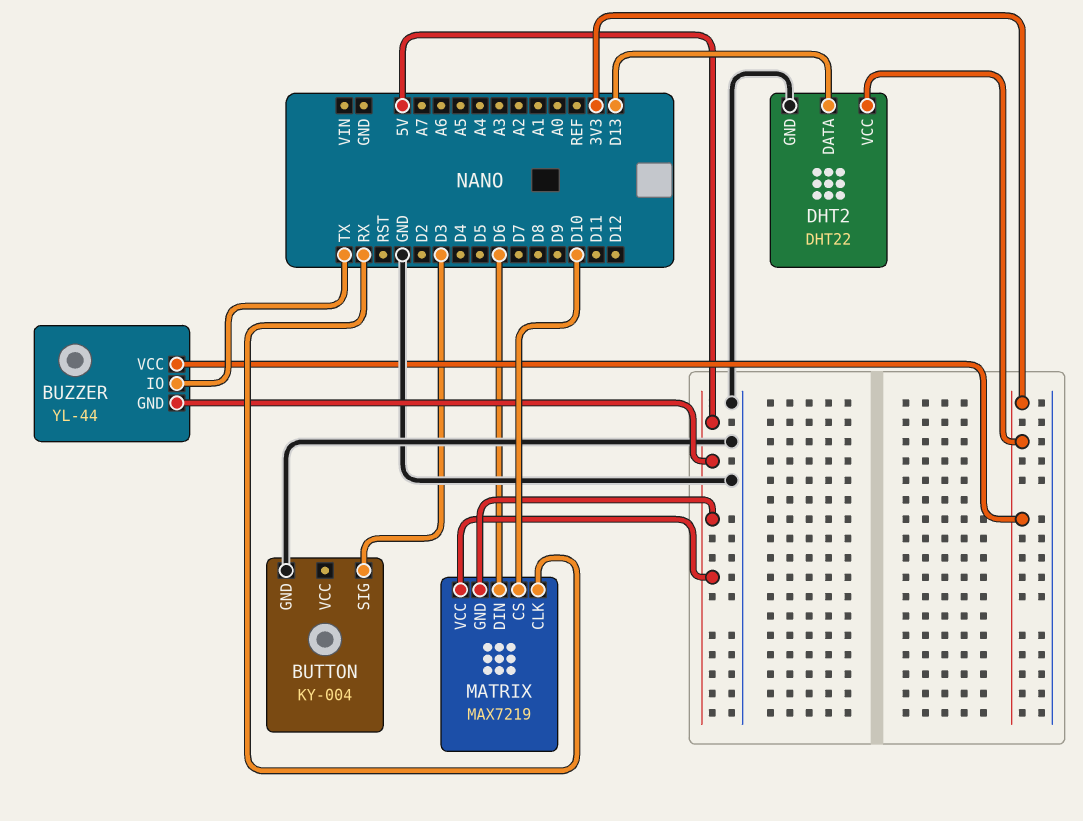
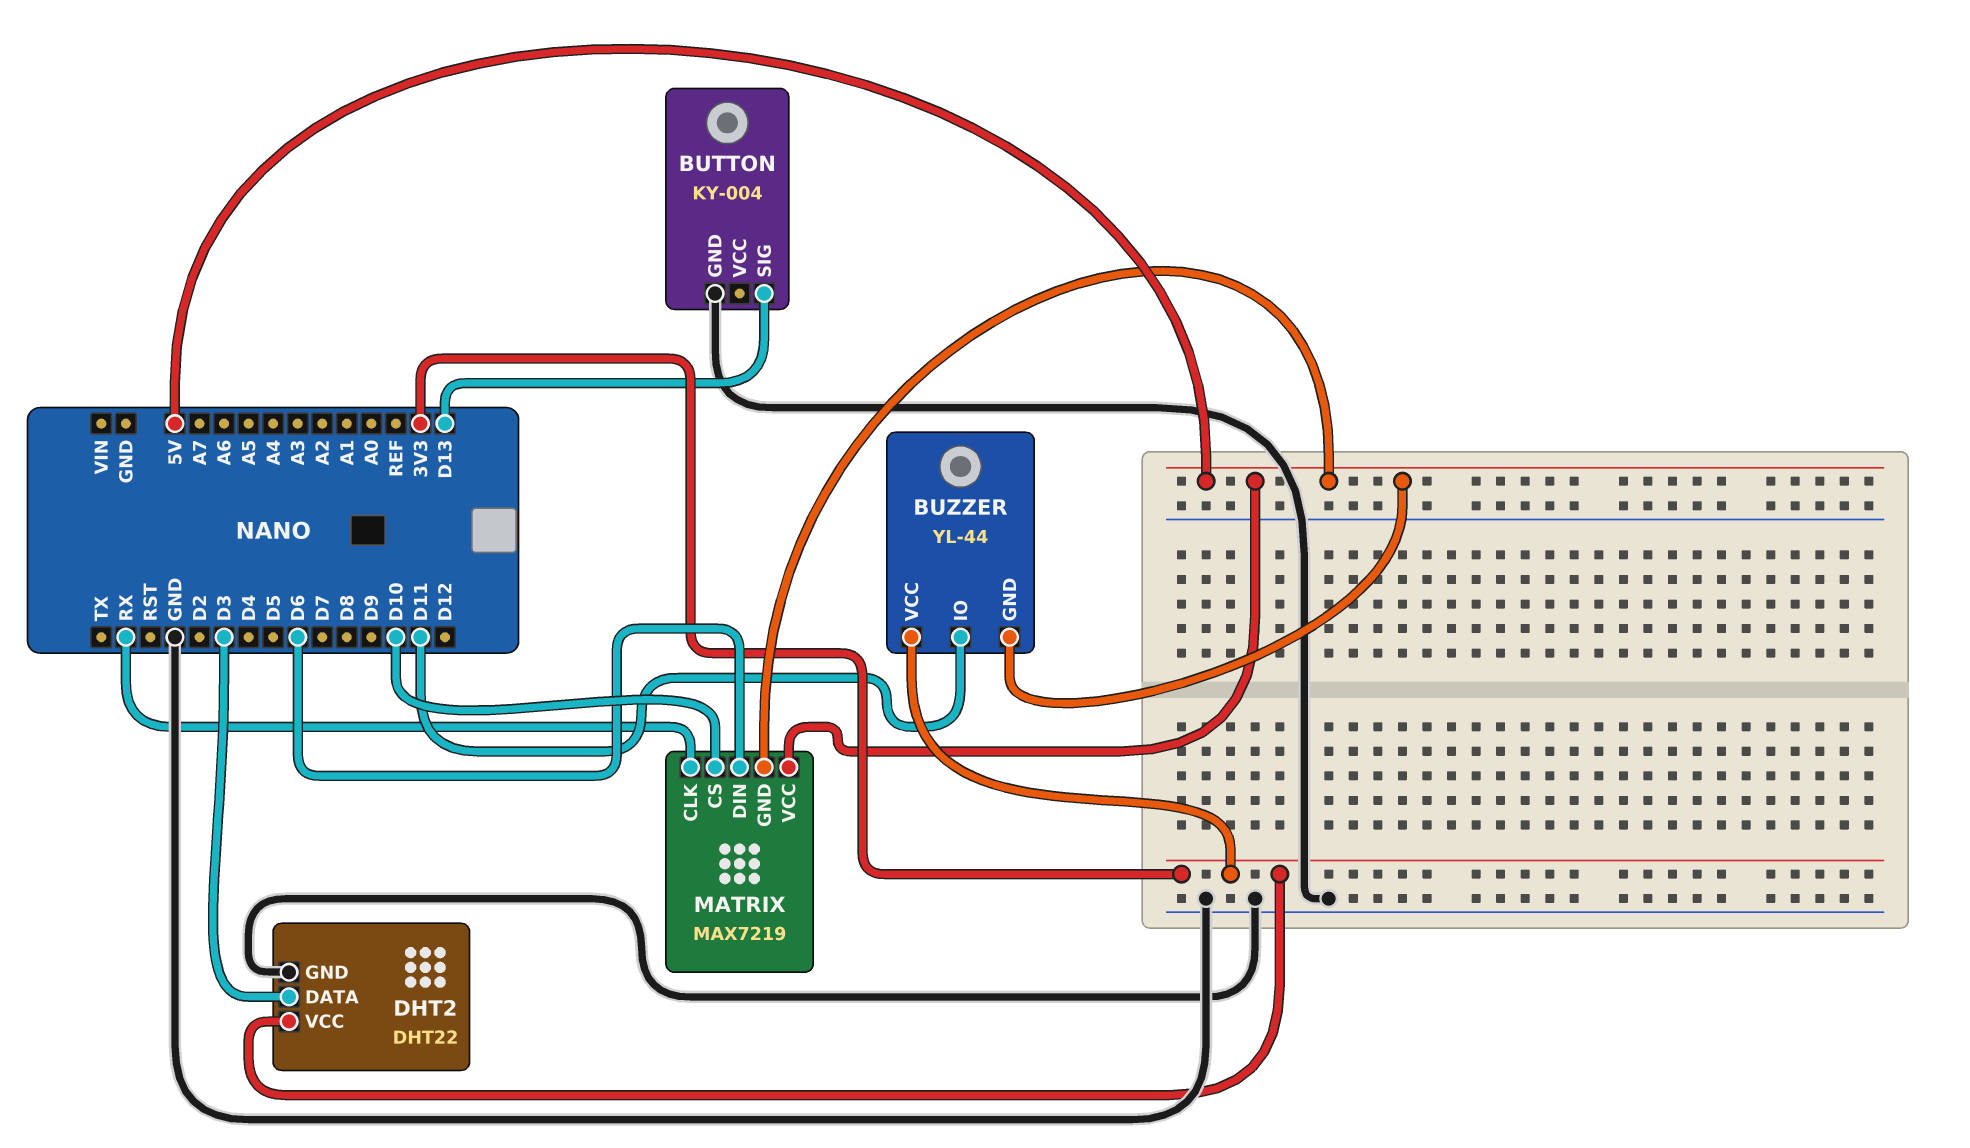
BUTTON pin SIG: D3 -> D13
BUZZER pin IO: TX -> D11
DHT2 pin DATA: D13 -> D3

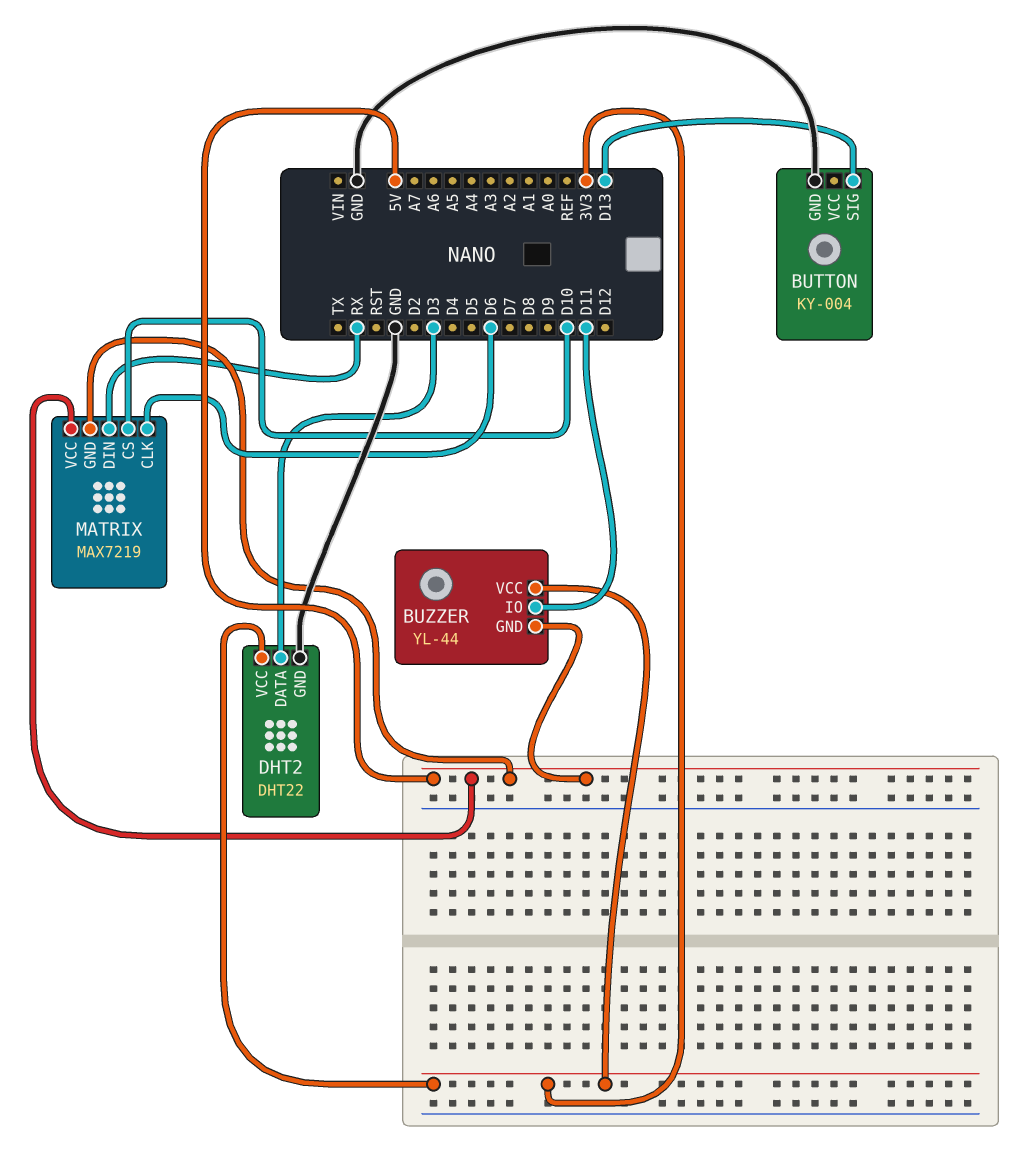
MATRIX pin CLK: RX -> D6
MATRIX pin DIN: D6 -> RX

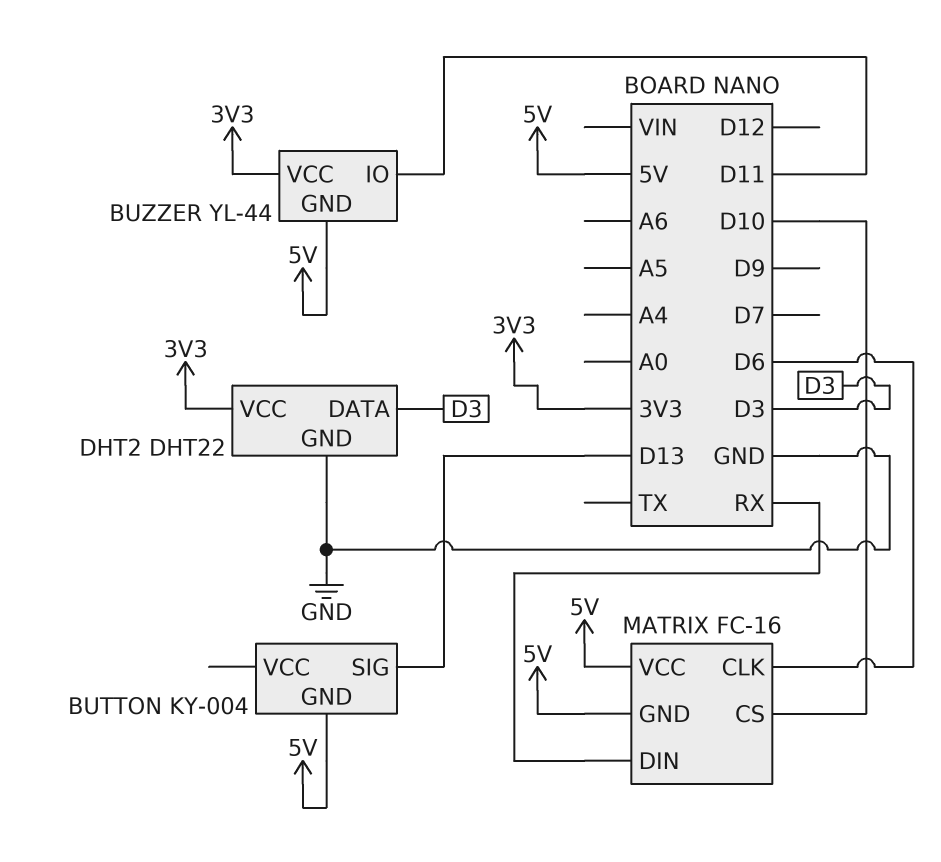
BUTTON pin GND: GND -> 5V
MATRIX: MAX7219 -> FC-16

